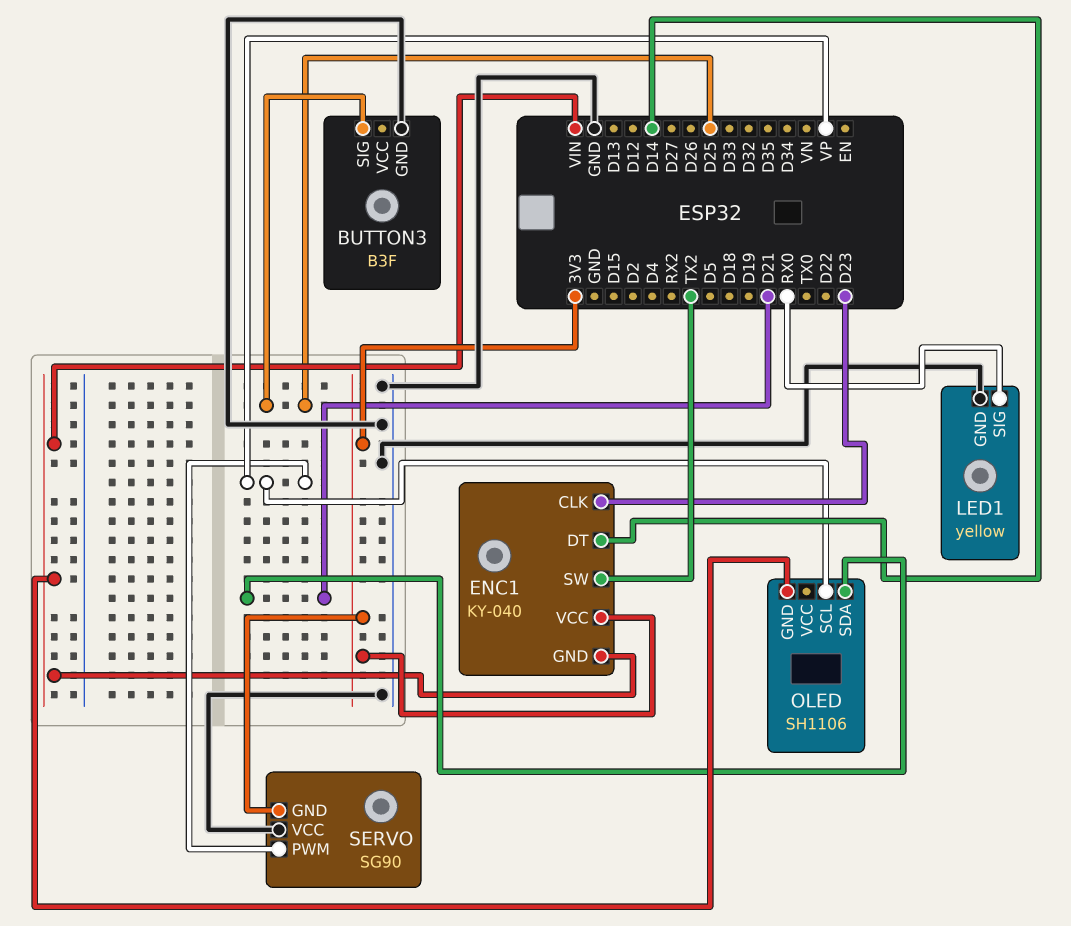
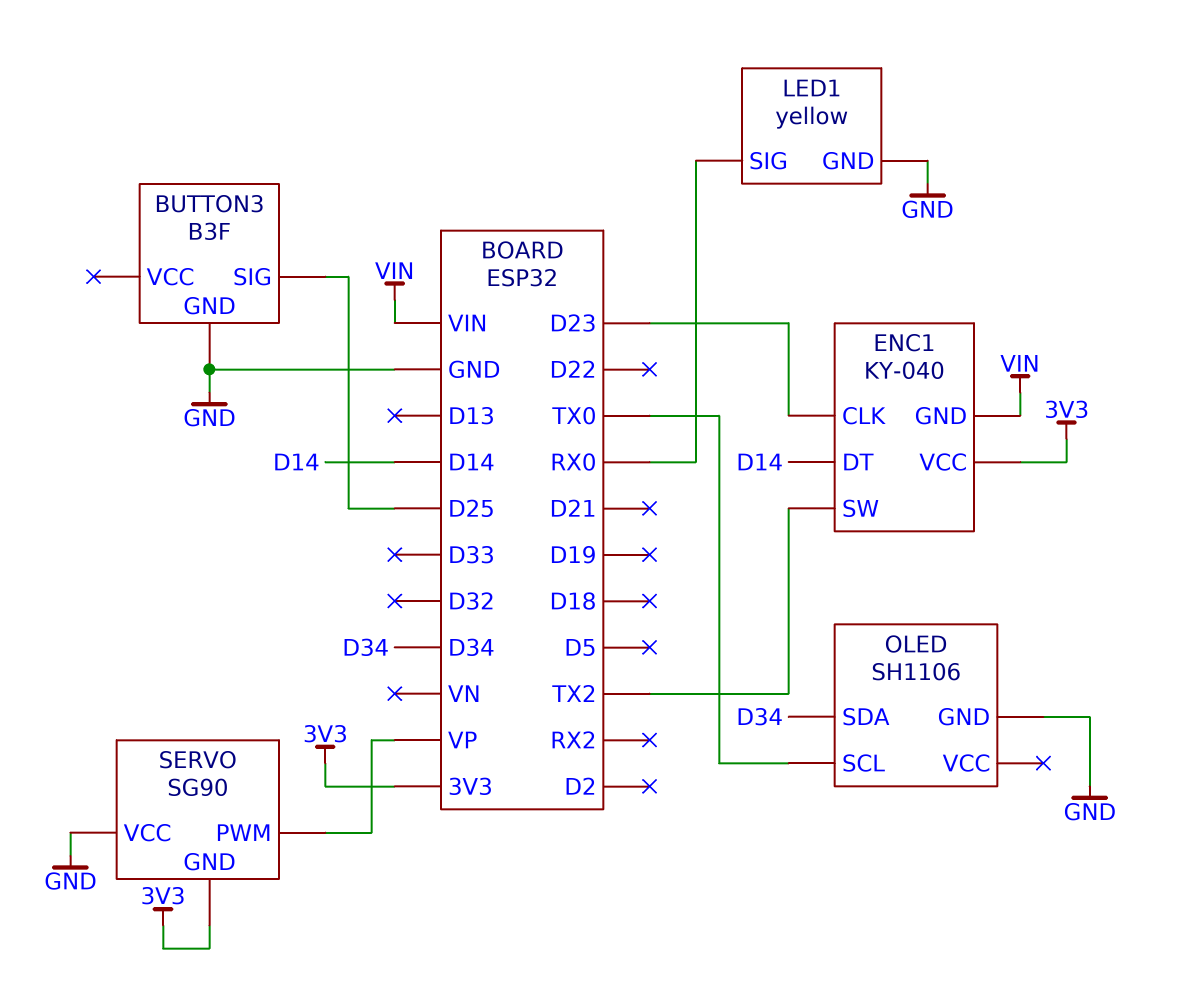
OLED pin GND: VIN -> GND
OLED pin SCL: VP -> TX0
OLED pin SDA: D21 -> D34

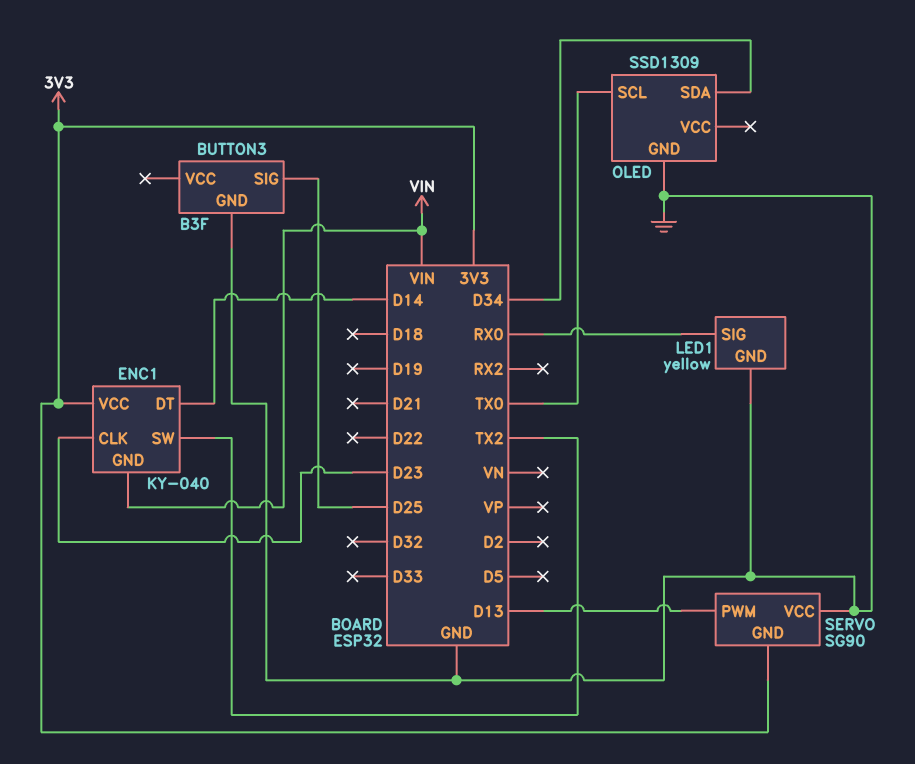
OLED: SH1106 -> SSD1309
SERVO pin PWM: VP -> D13

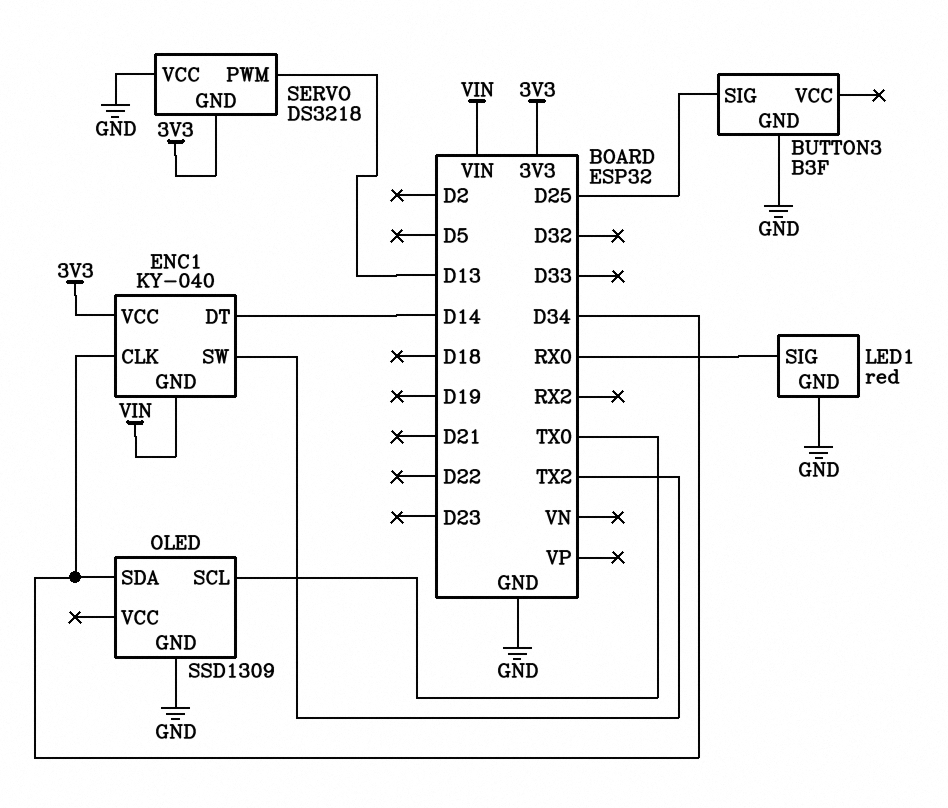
ENC1 pin CLK: D23 -> D34
LED1: yellow -> red
SERVO: SG90 -> DS3218

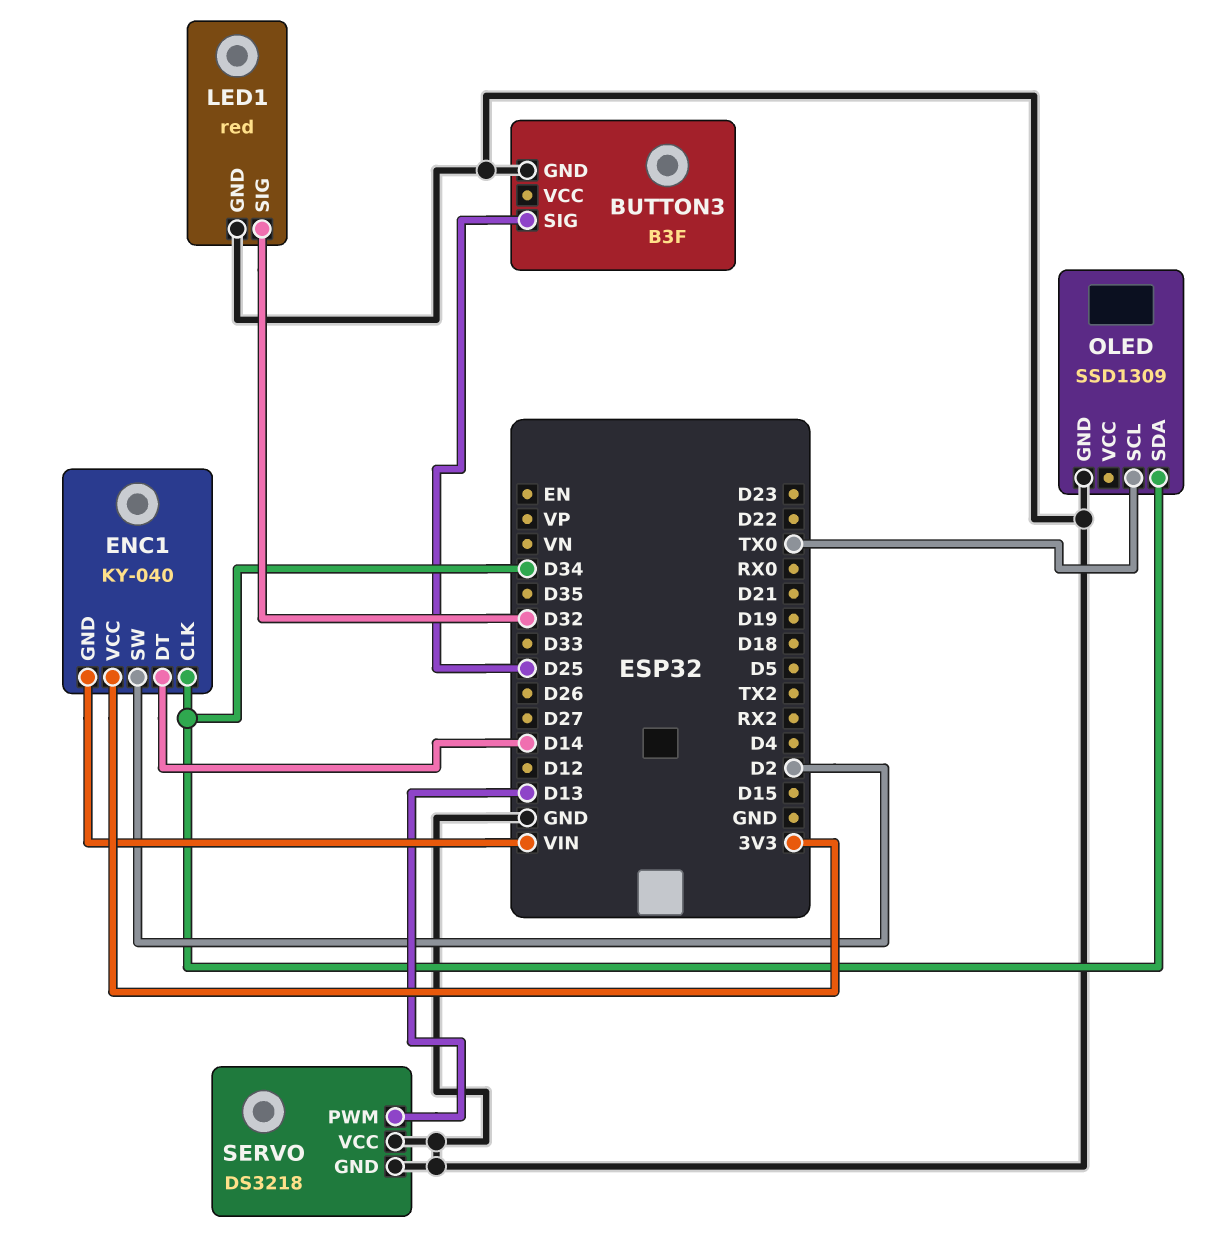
ENC1 pin SW: TX2 -> D2
LED1 pin SIG: RX0 -> D32
SERVO pin GND: 3V3 -> GND

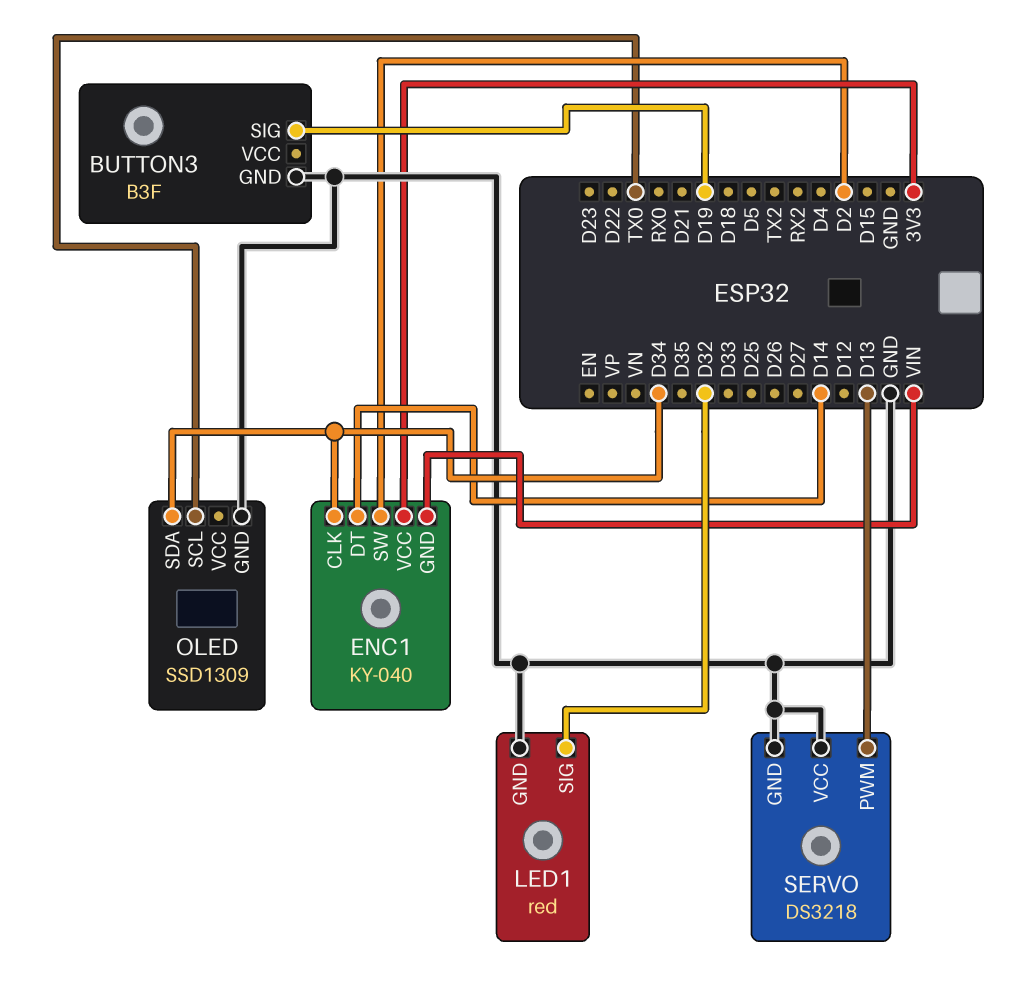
BUTTON3 pin SIG: D25 -> D19

